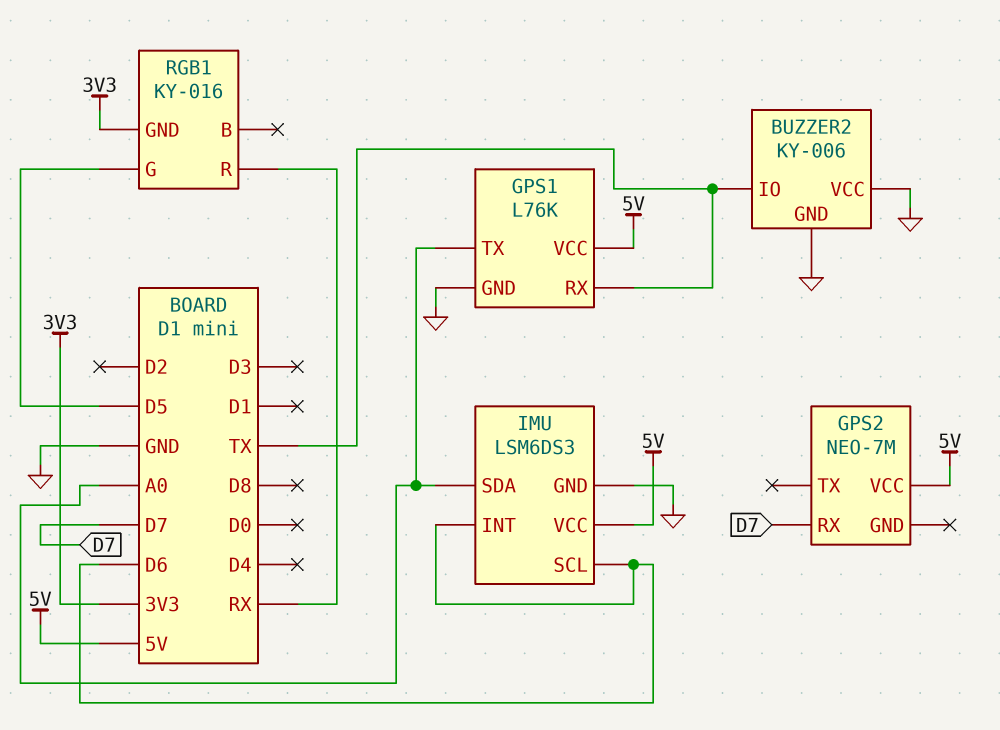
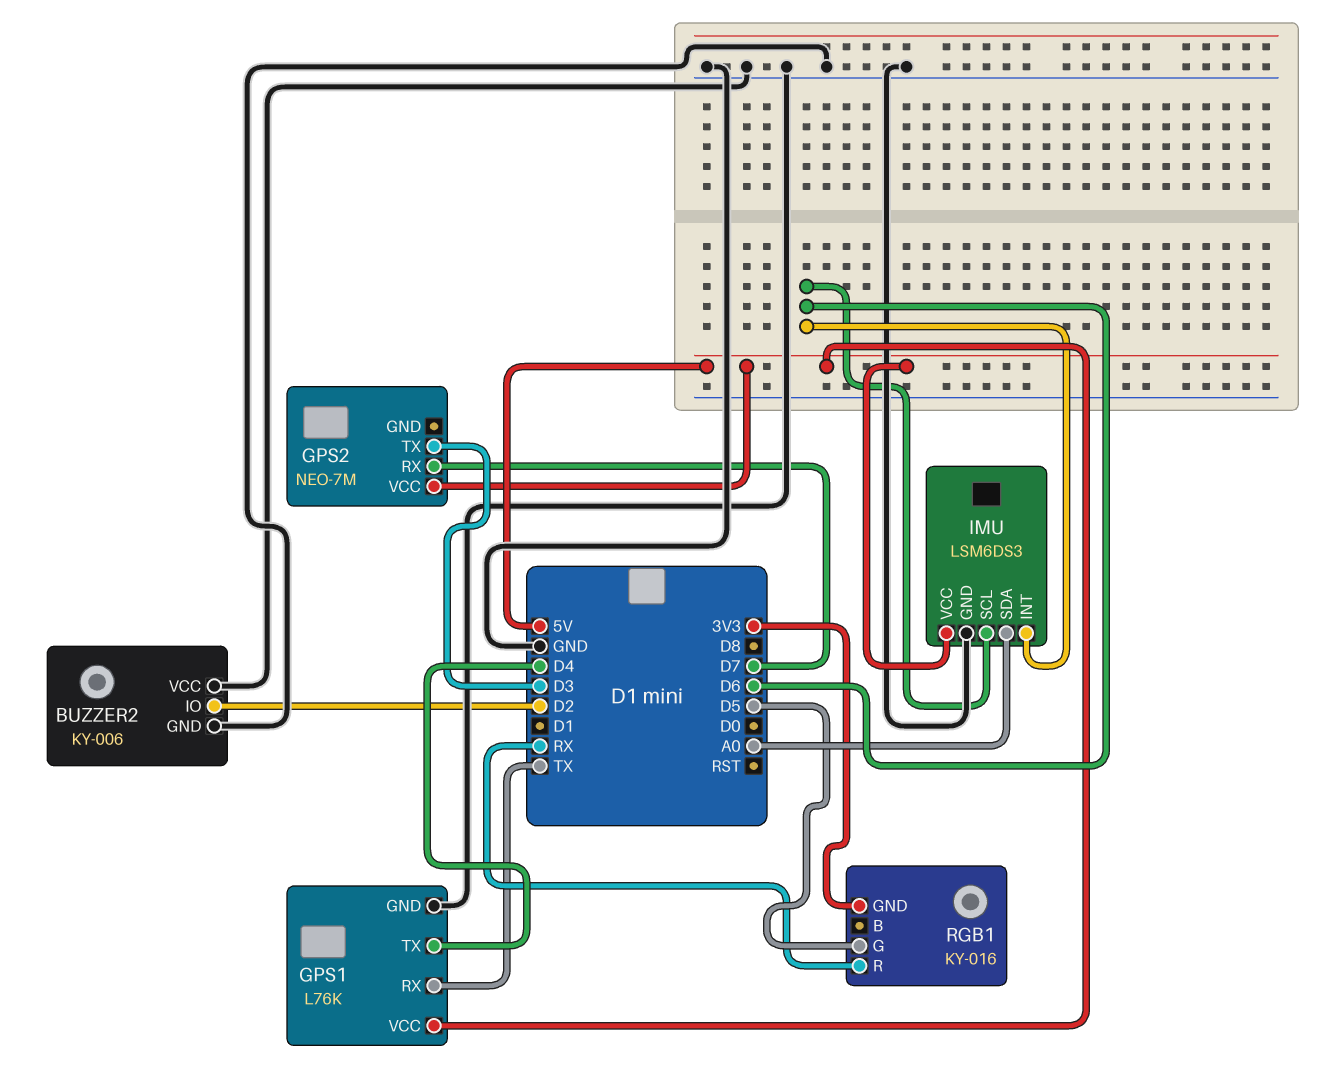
BUZZER2 pin IO: TX -> D2
GPS1 pin TX: A0 -> D4
GPS2 pin TX: none -> D3

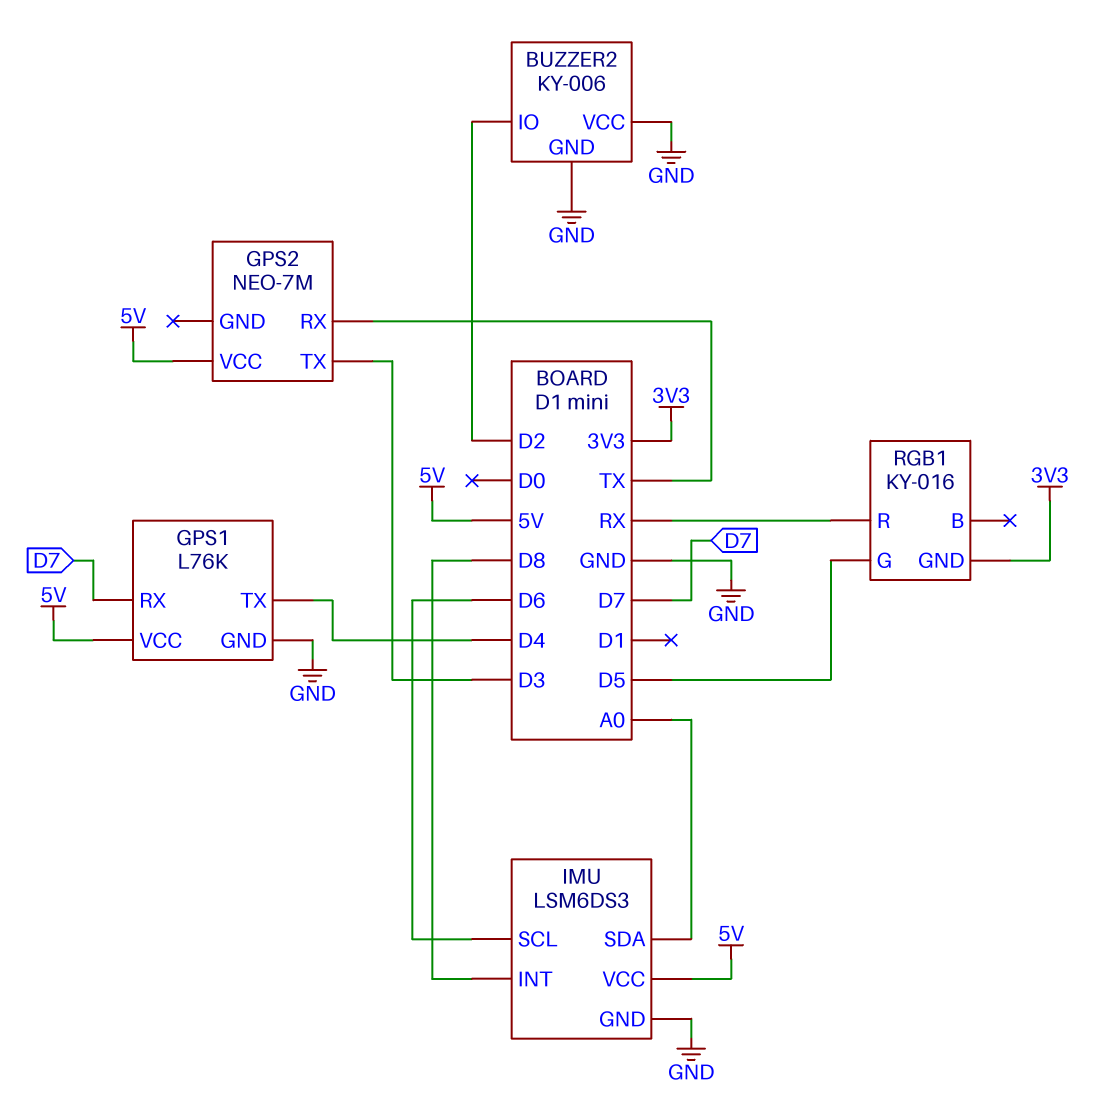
GPS1 pin RX: TX -> D7
GPS2 pin RX: D7 -> TX
IMU pin INT: D6 -> D8

